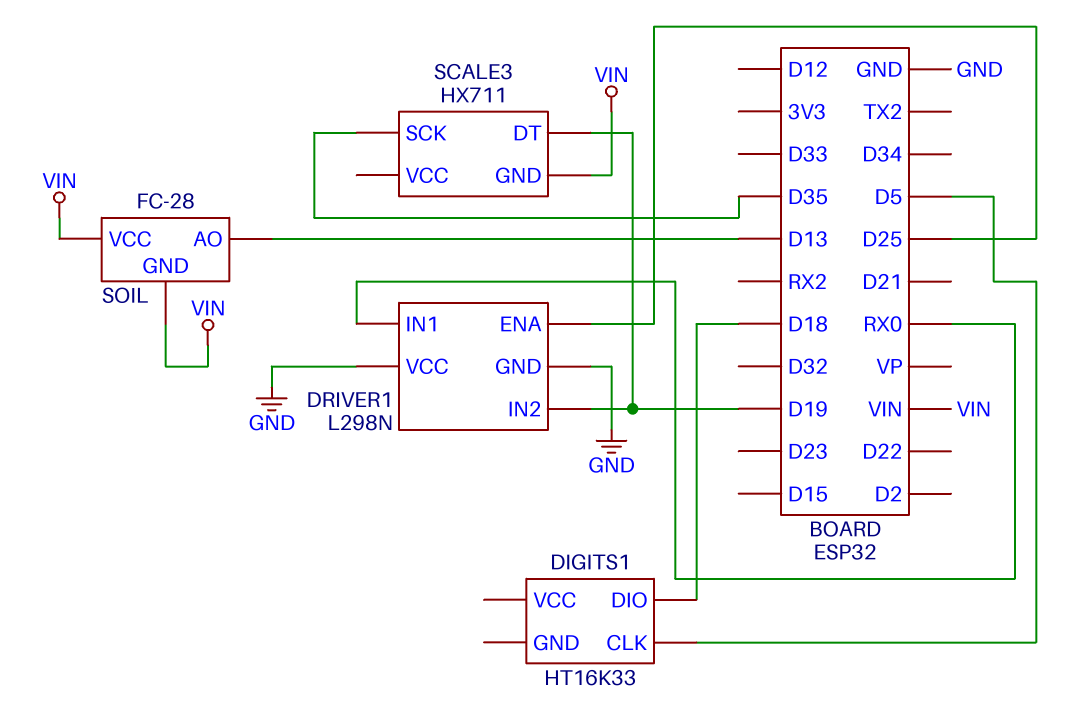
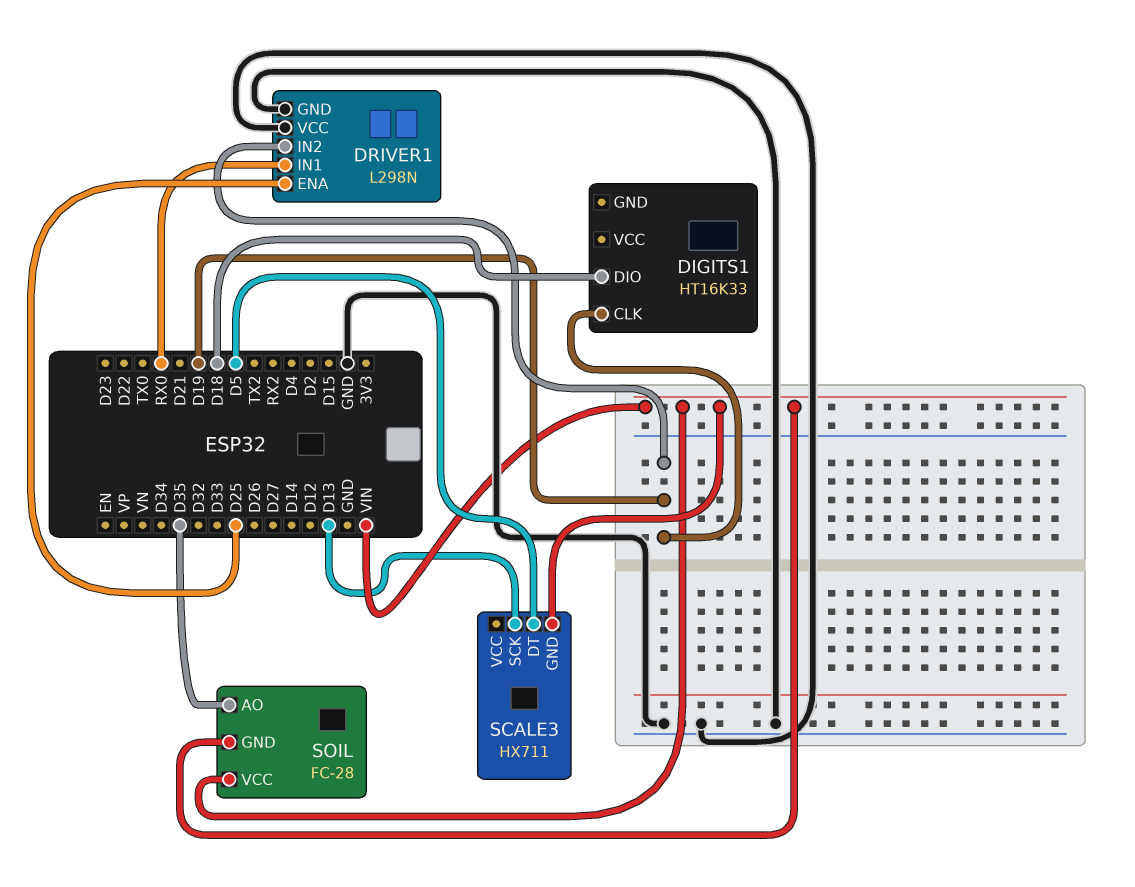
DIGITS1 pin CLK: D5 -> D19
SCALE3 pin DT: D19 -> D5
SCALE3 pin SCK: D35 -> D13
SOIL pin AO: D13 -> D35

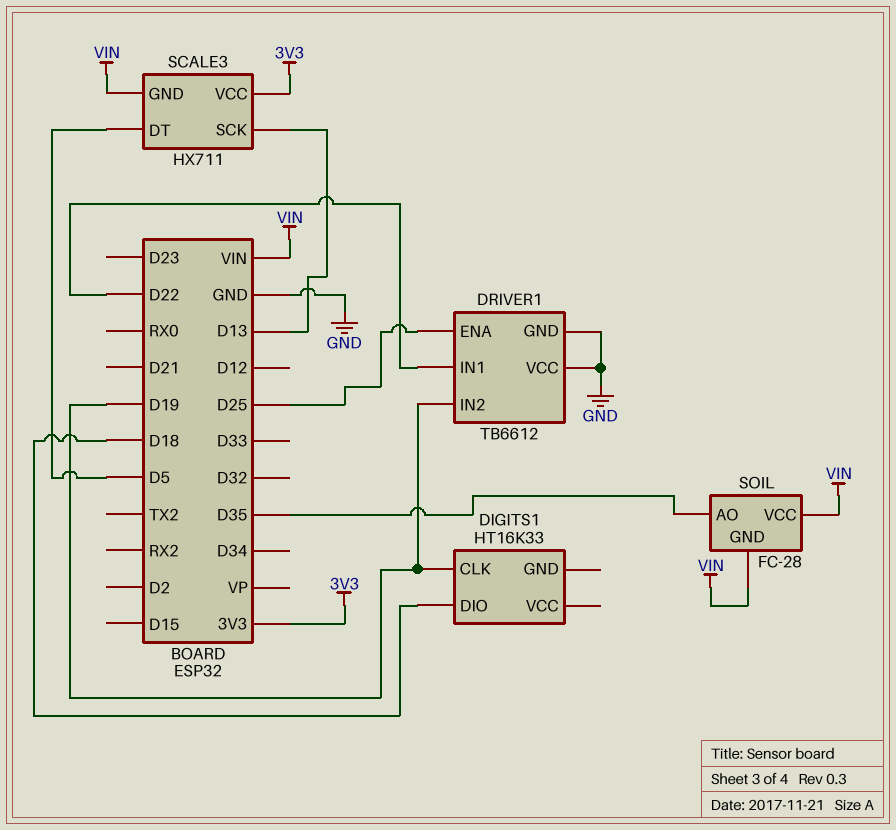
DRIVER1: L298N -> TB6612
DRIVER1 pin IN1: RX0 -> D22
SCALE3 pin VCC: none -> 3V3

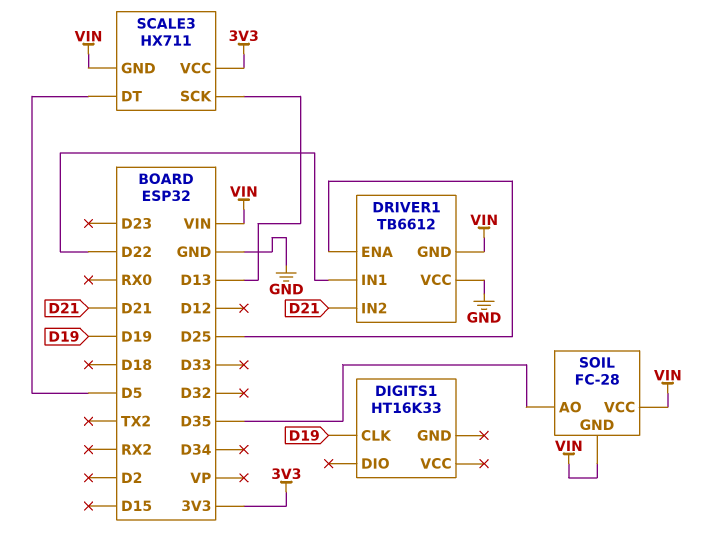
DIGITS1 pin DIO: D18 -> none
DRIVER1 pin GND: GND -> VIN
DRIVER1 pin IN2: D19 -> D21

